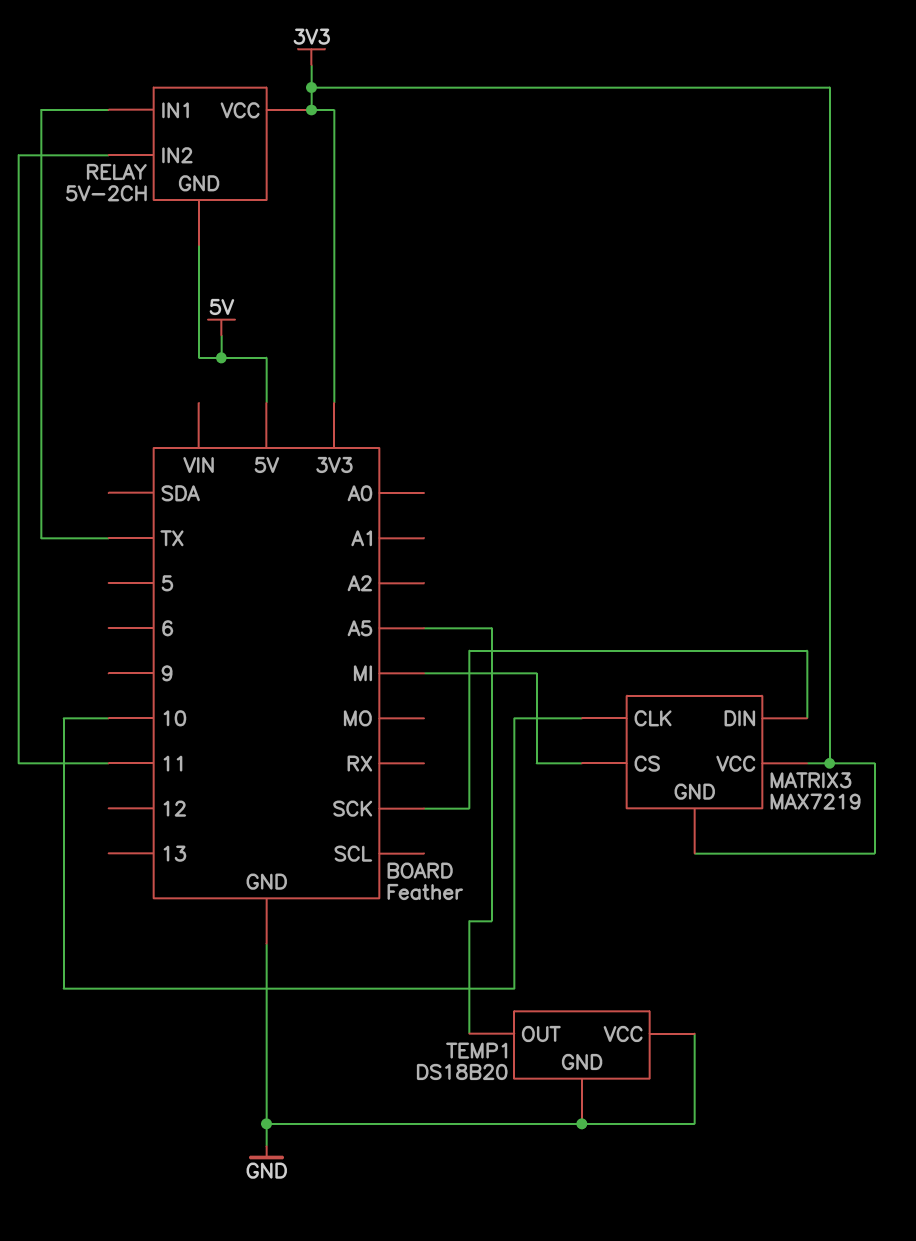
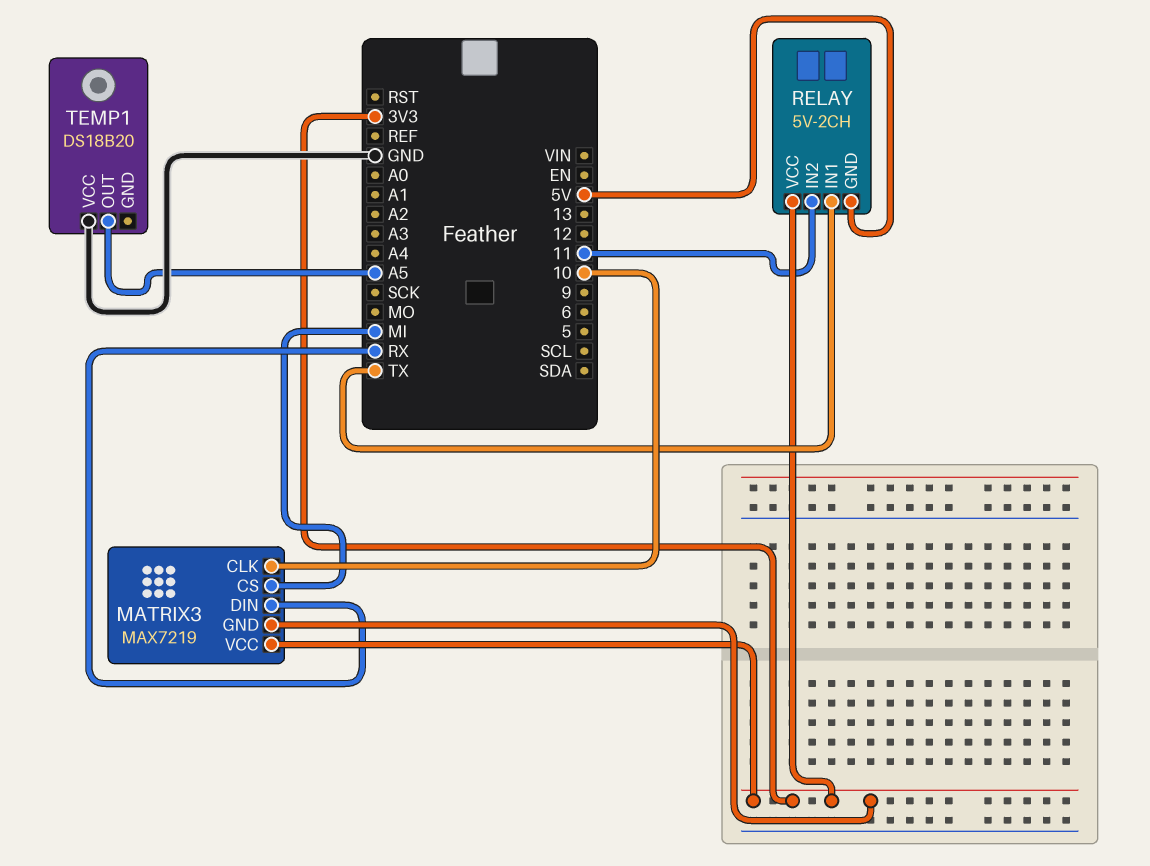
MATRIX3 pin DIN: SCK -> RX
TEMP1 pin GND: GND -> none

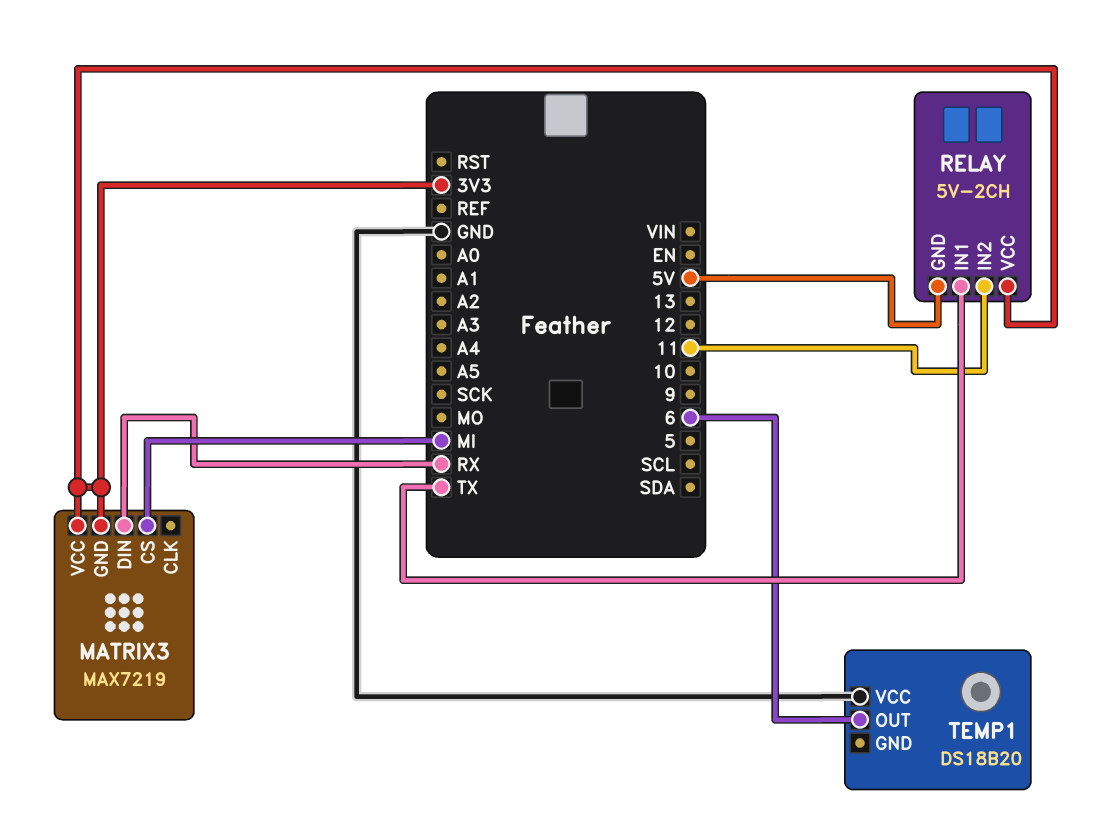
MATRIX3 pin CLK: 10 -> none
TEMP1 pin OUT: A5 -> 6

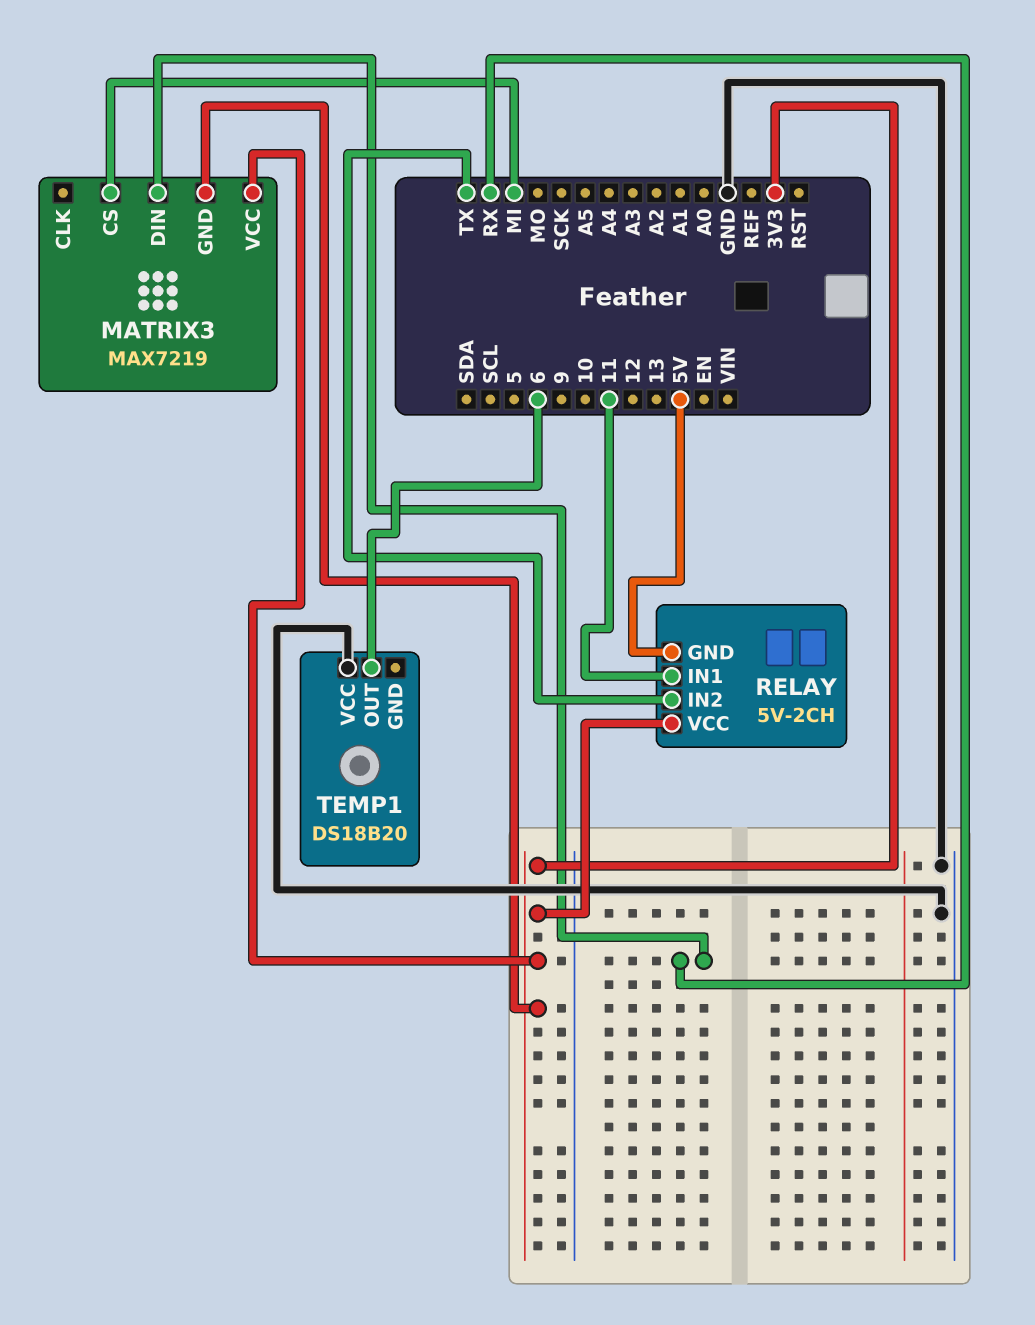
RELAY pin IN1: TX -> 11
RELAY pin IN2: 11 -> TX

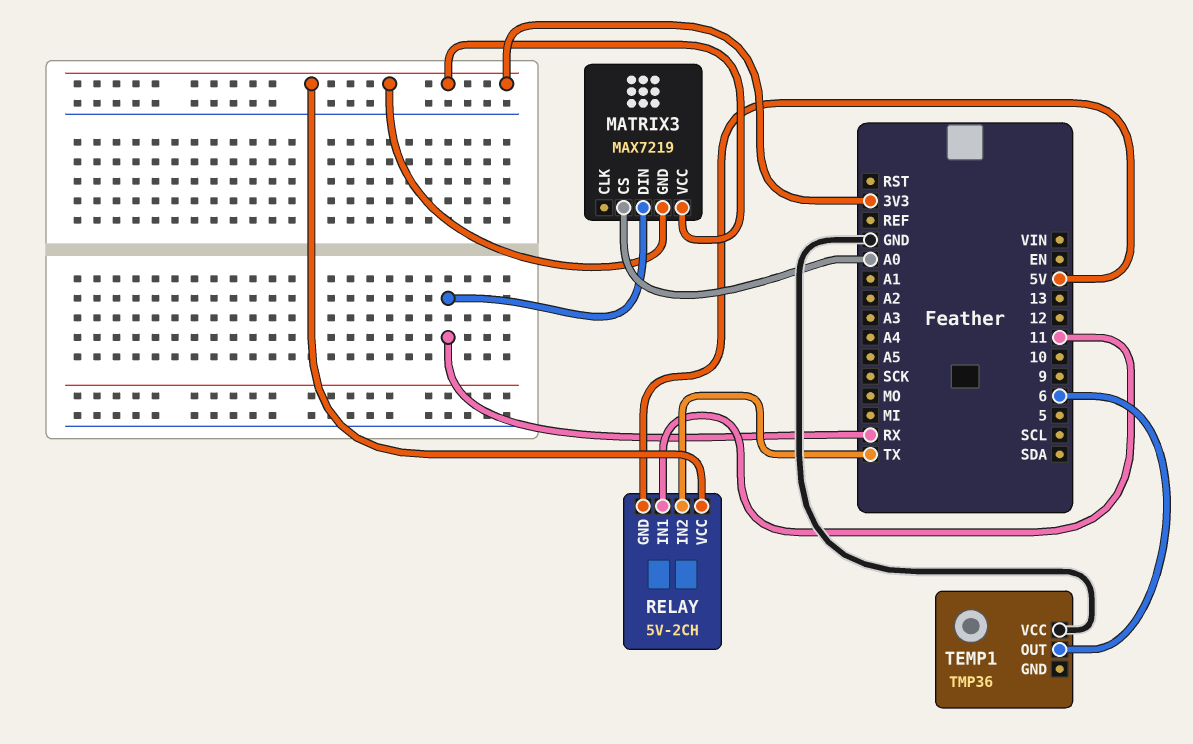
MATRIX3 pin CS: MI -> A0
TEMP1: DS18B20 -> TMP36

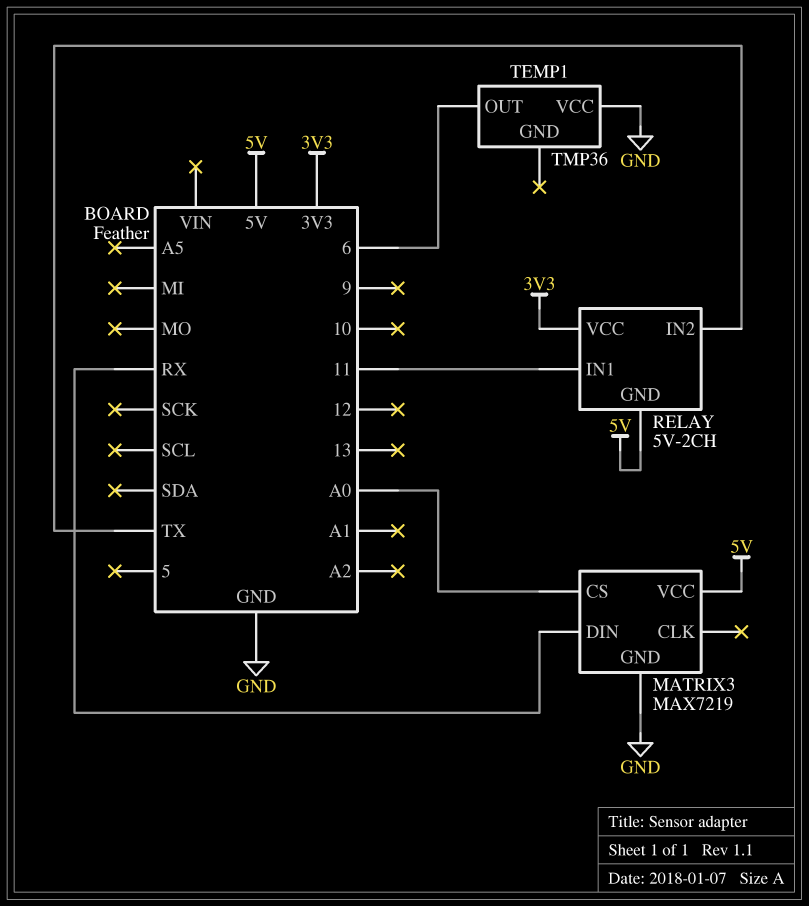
MATRIX3 pin GND: 3V3 -> GND
MATRIX3 pin VCC: 3V3 -> 5V

